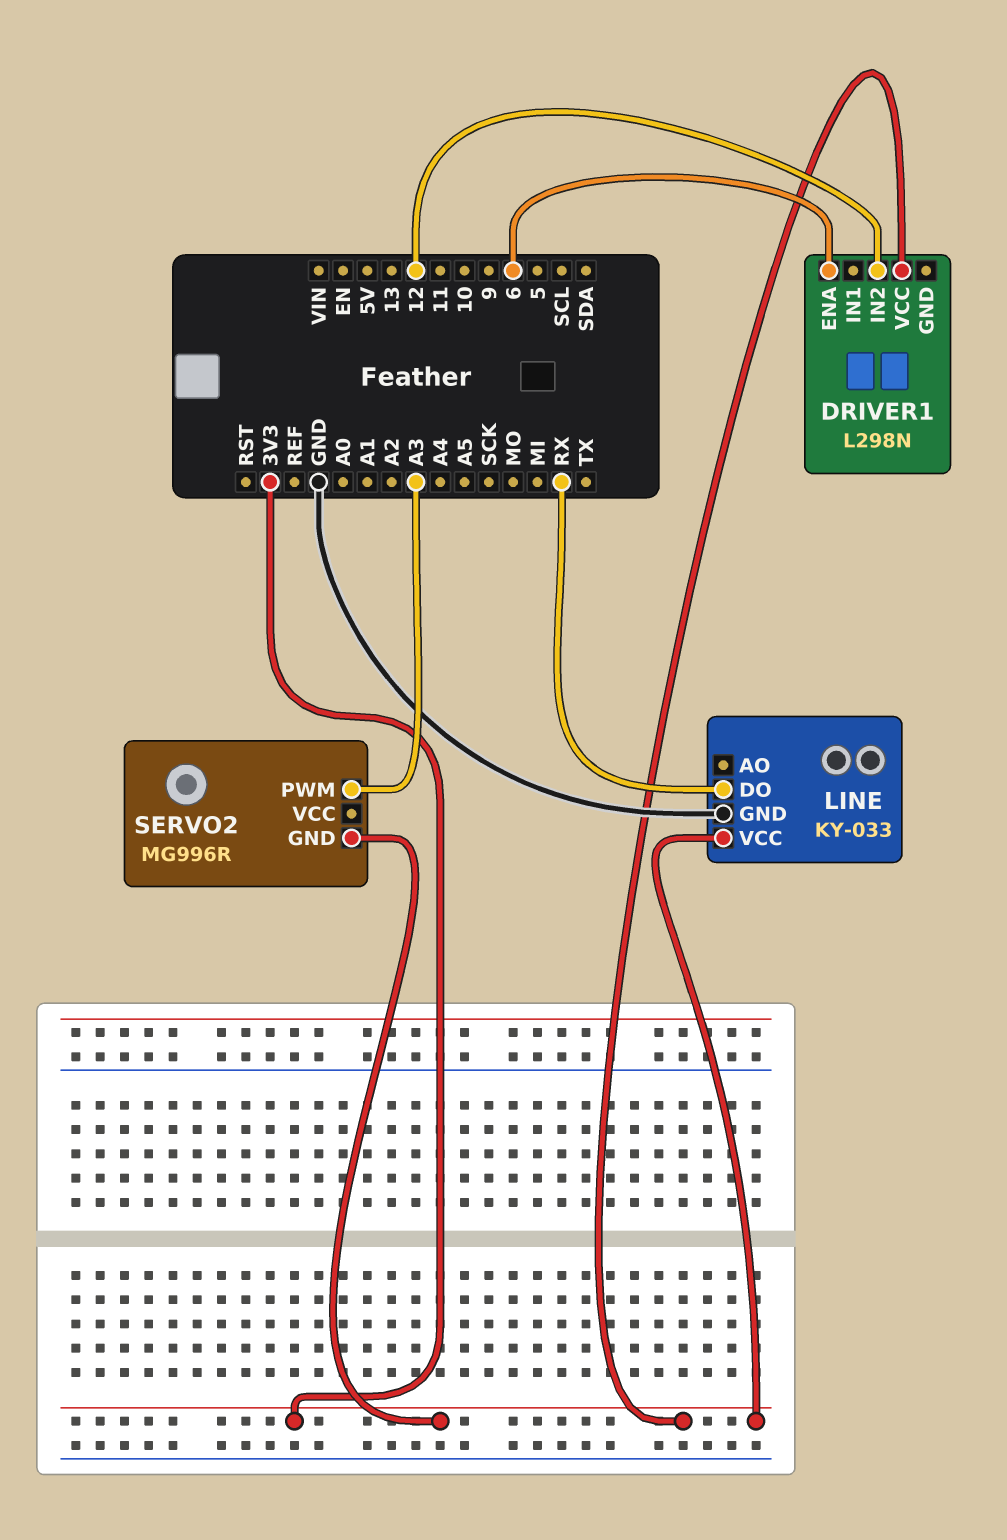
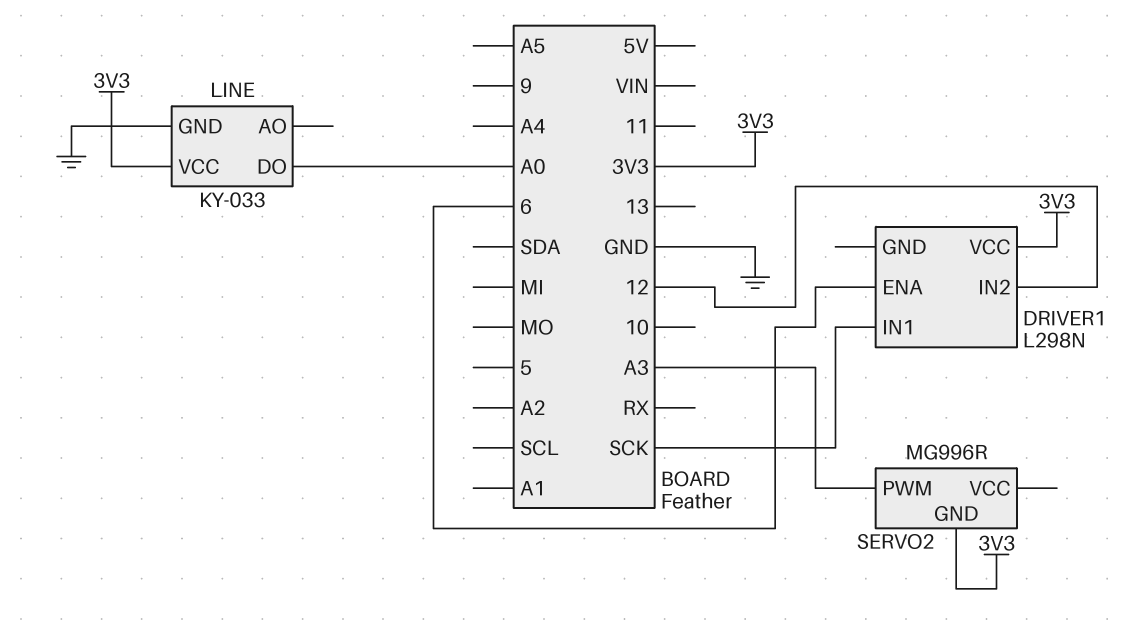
DRIVER1 pin IN1: none -> SCK
LINE pin DO: RX -> A0

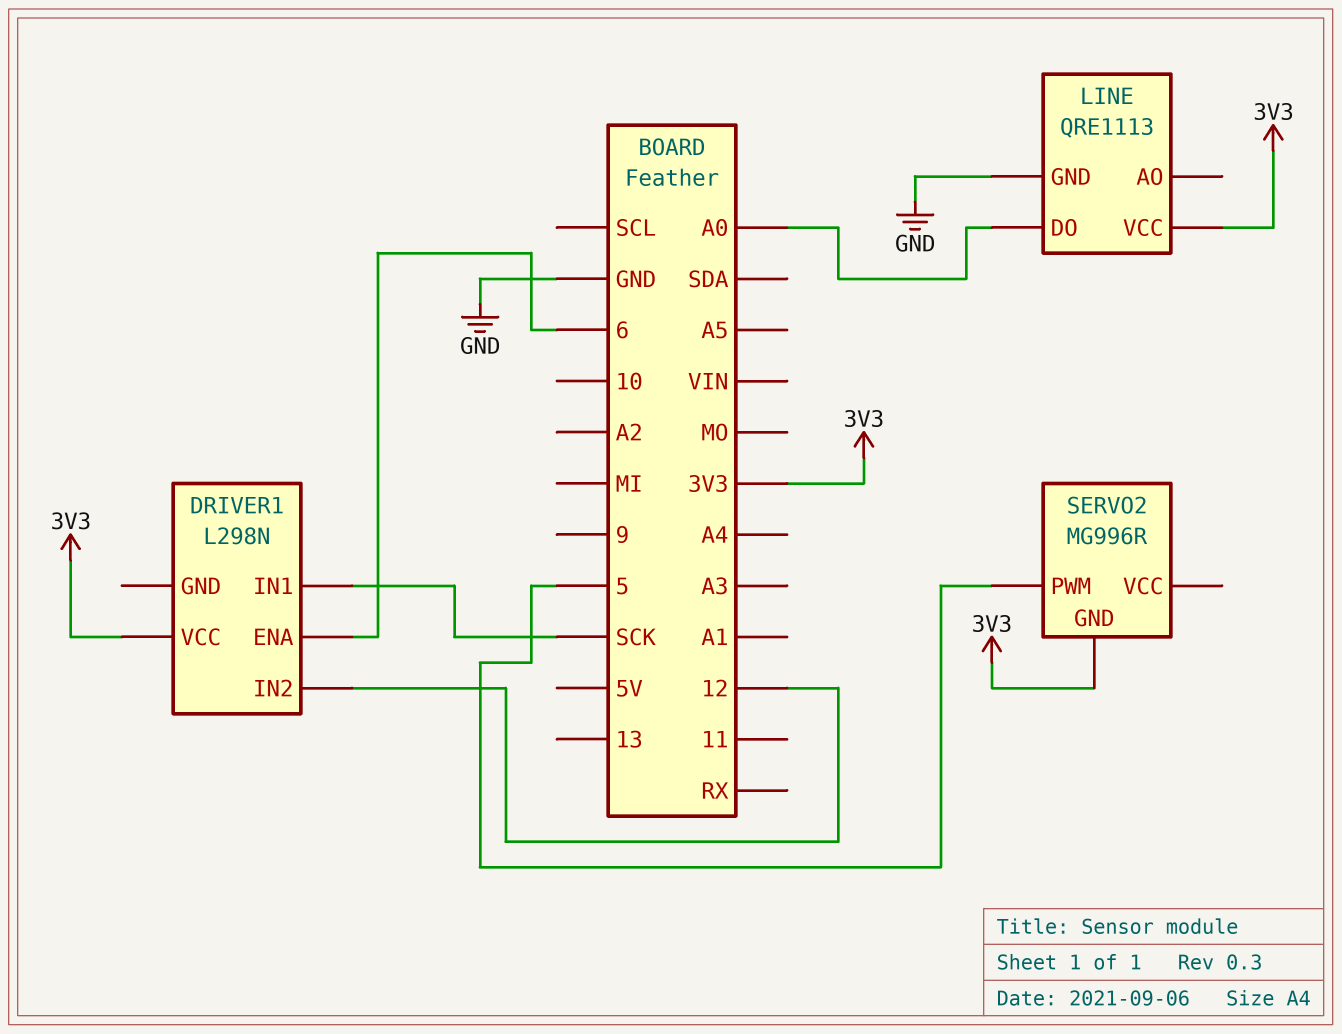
LINE: KY-033 -> QRE1113
SERVO2 pin PWM: A3 -> 5

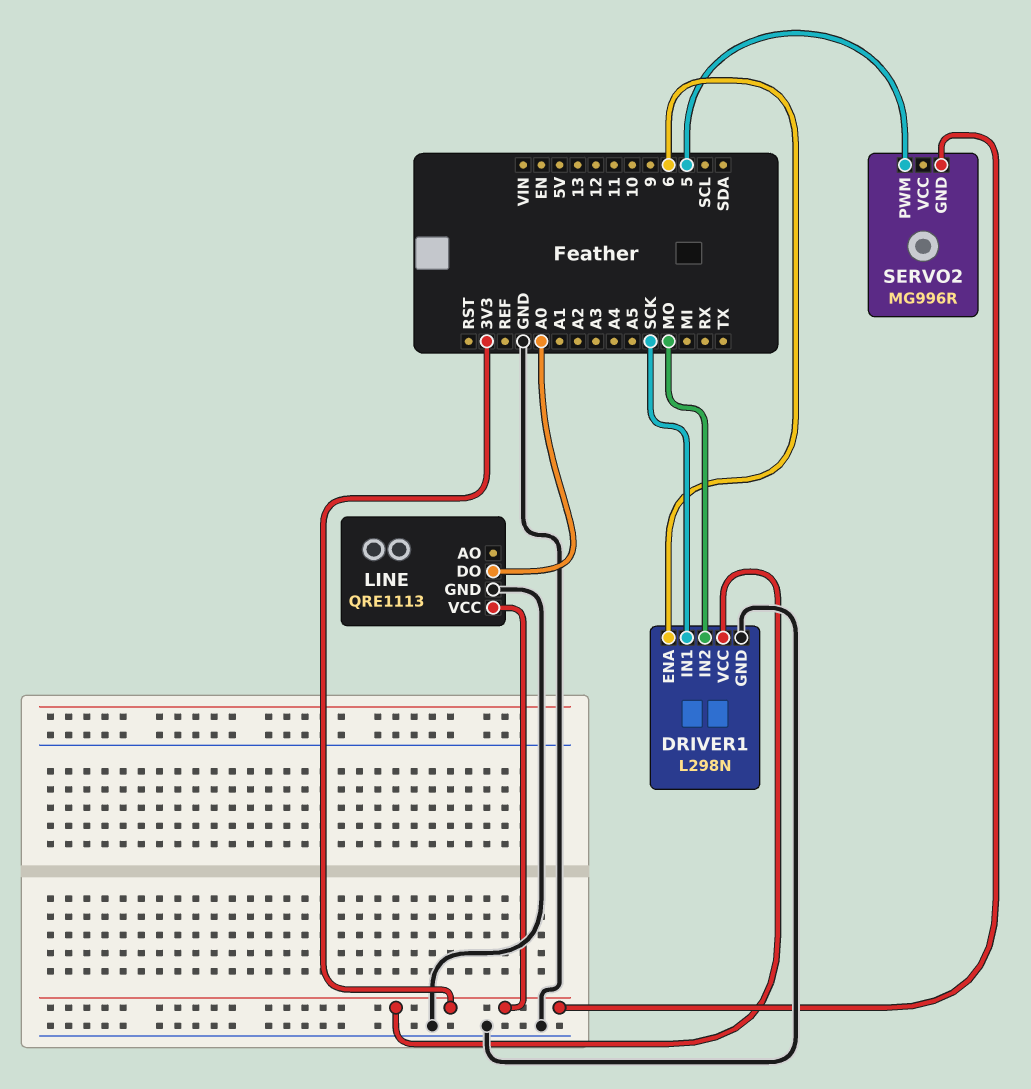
DRIVER1 pin GND: none -> GND
DRIVER1 pin IN2: 12 -> MO

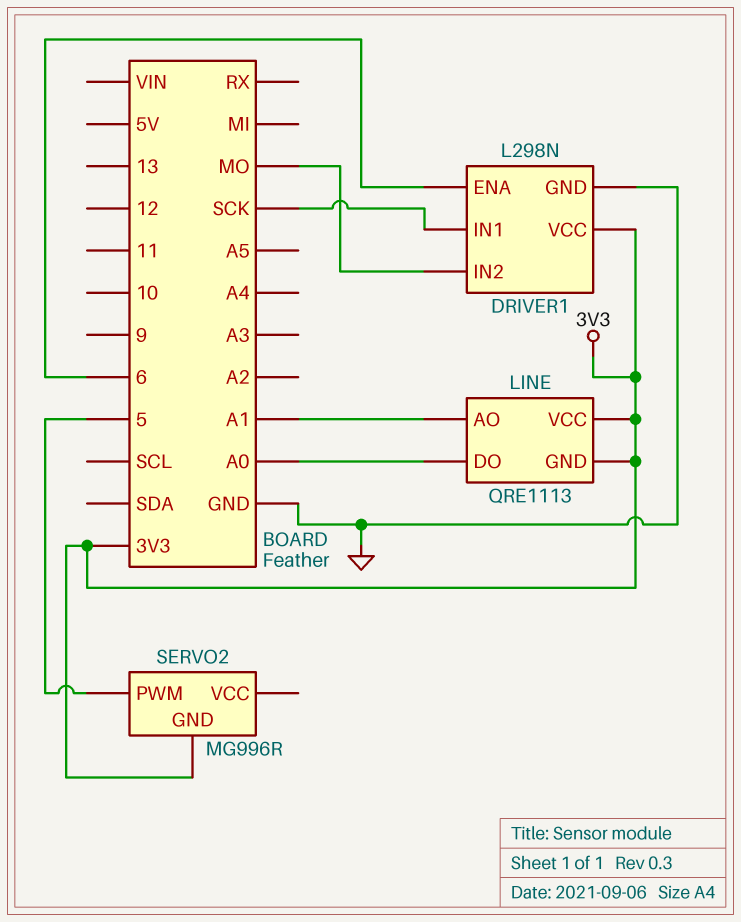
LINE pin AO: none -> A1
LINE pin GND: GND -> 3V3

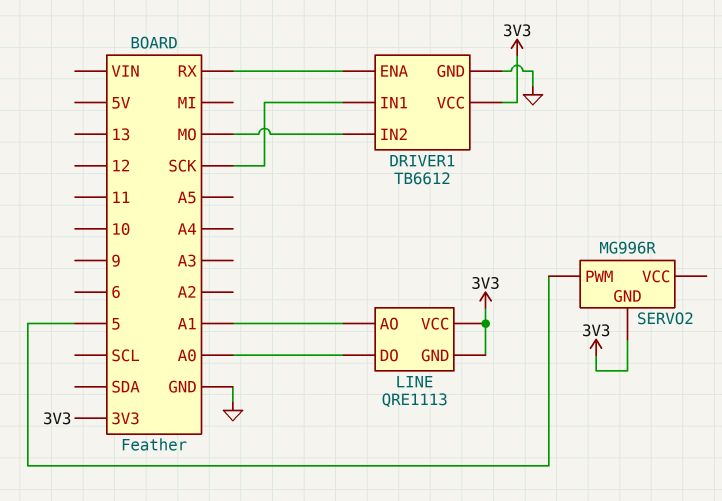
DRIVER1: L298N -> TB6612
DRIVER1 pin ENA: 6 -> RX

